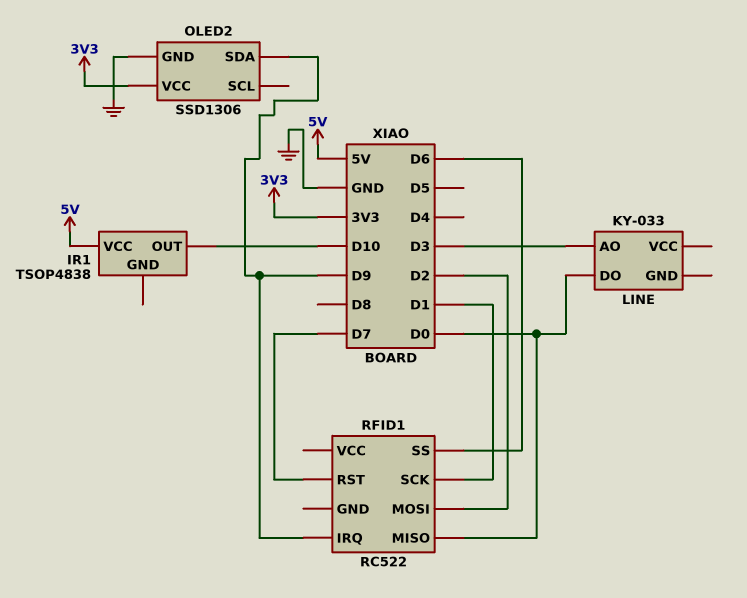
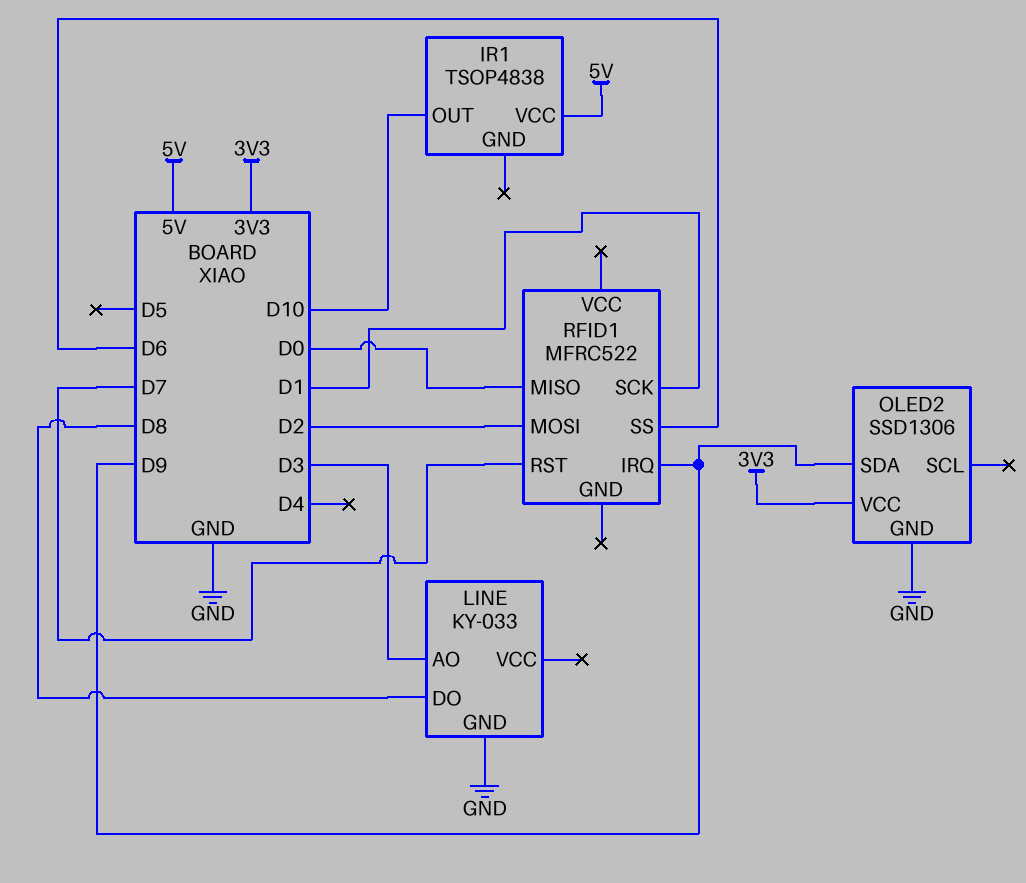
LINE pin DO: D0 -> D8
LINE pin GND: none -> GND
RFID1: RC522 -> MFRC522

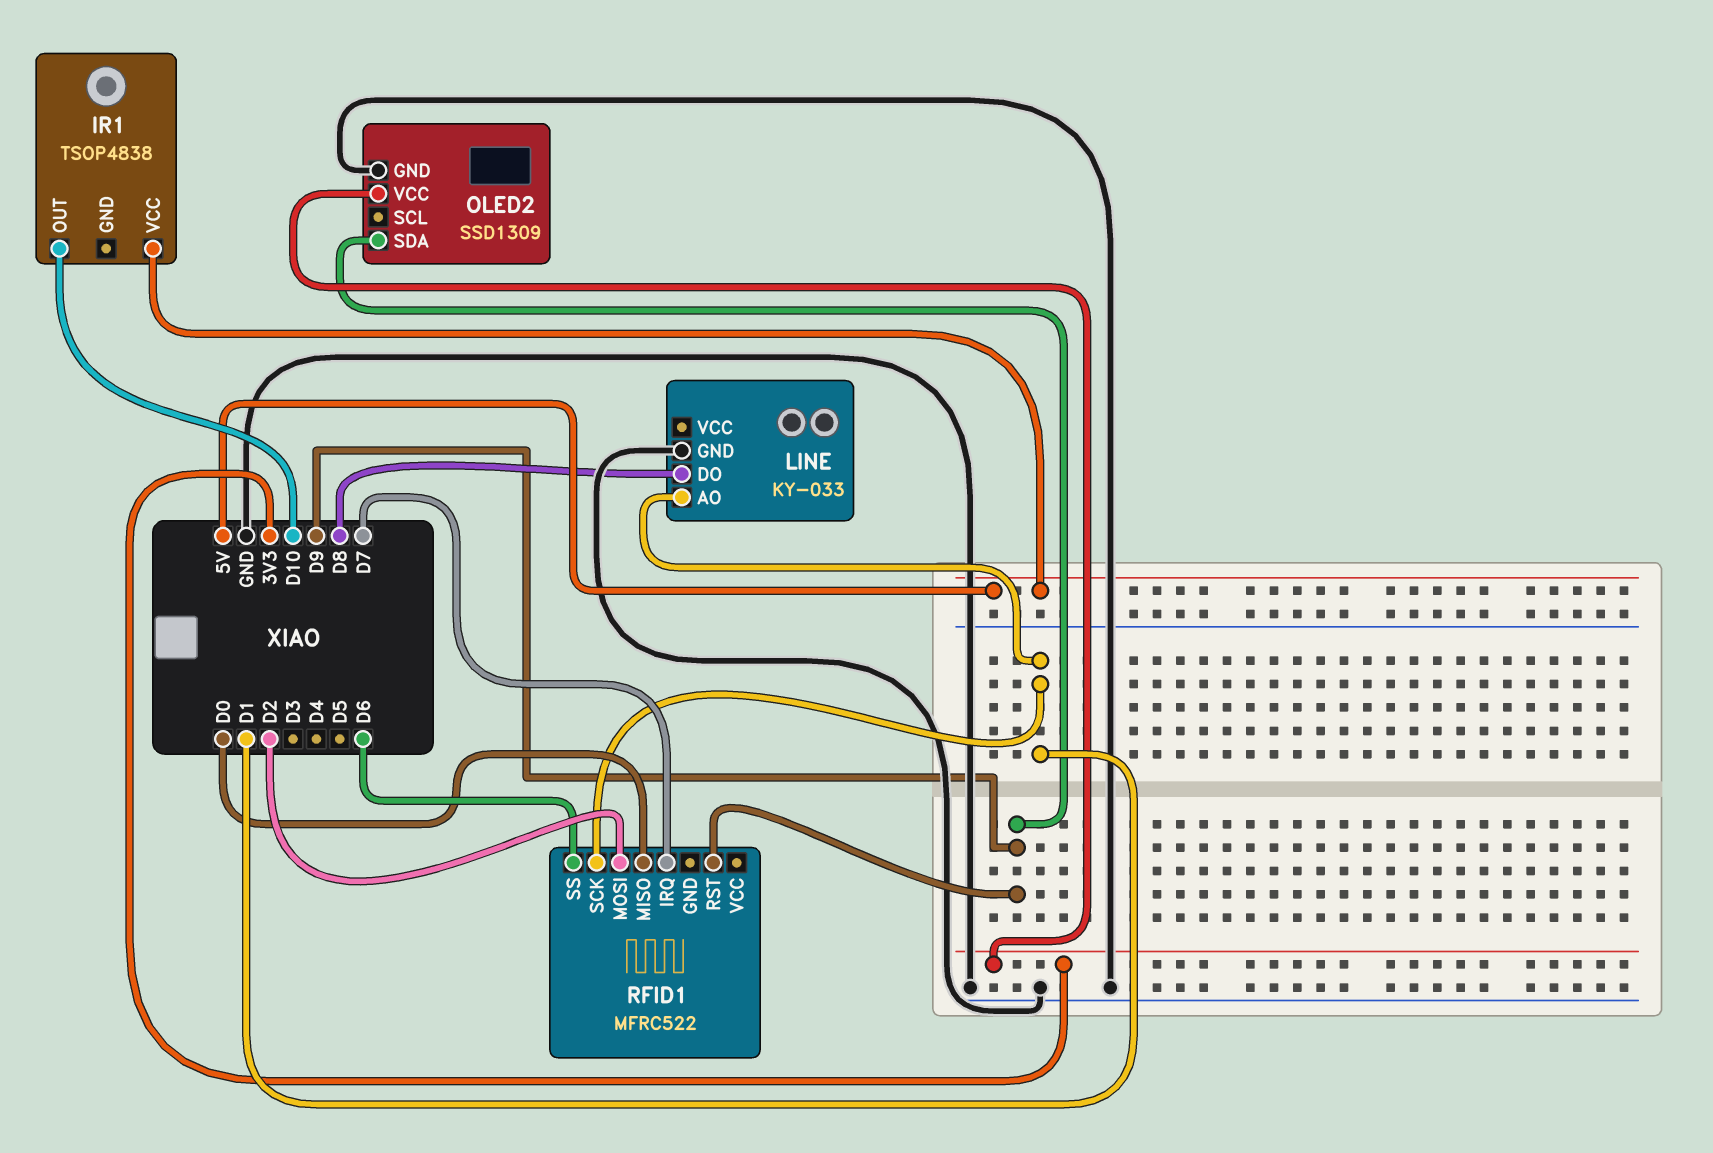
LINE pin AO: D3 -> D1
OLED2: SSD1306 -> SSD1309
RFID1 pin IRQ: D9 -> D7
RFID1 pin RST: D7 -> D9

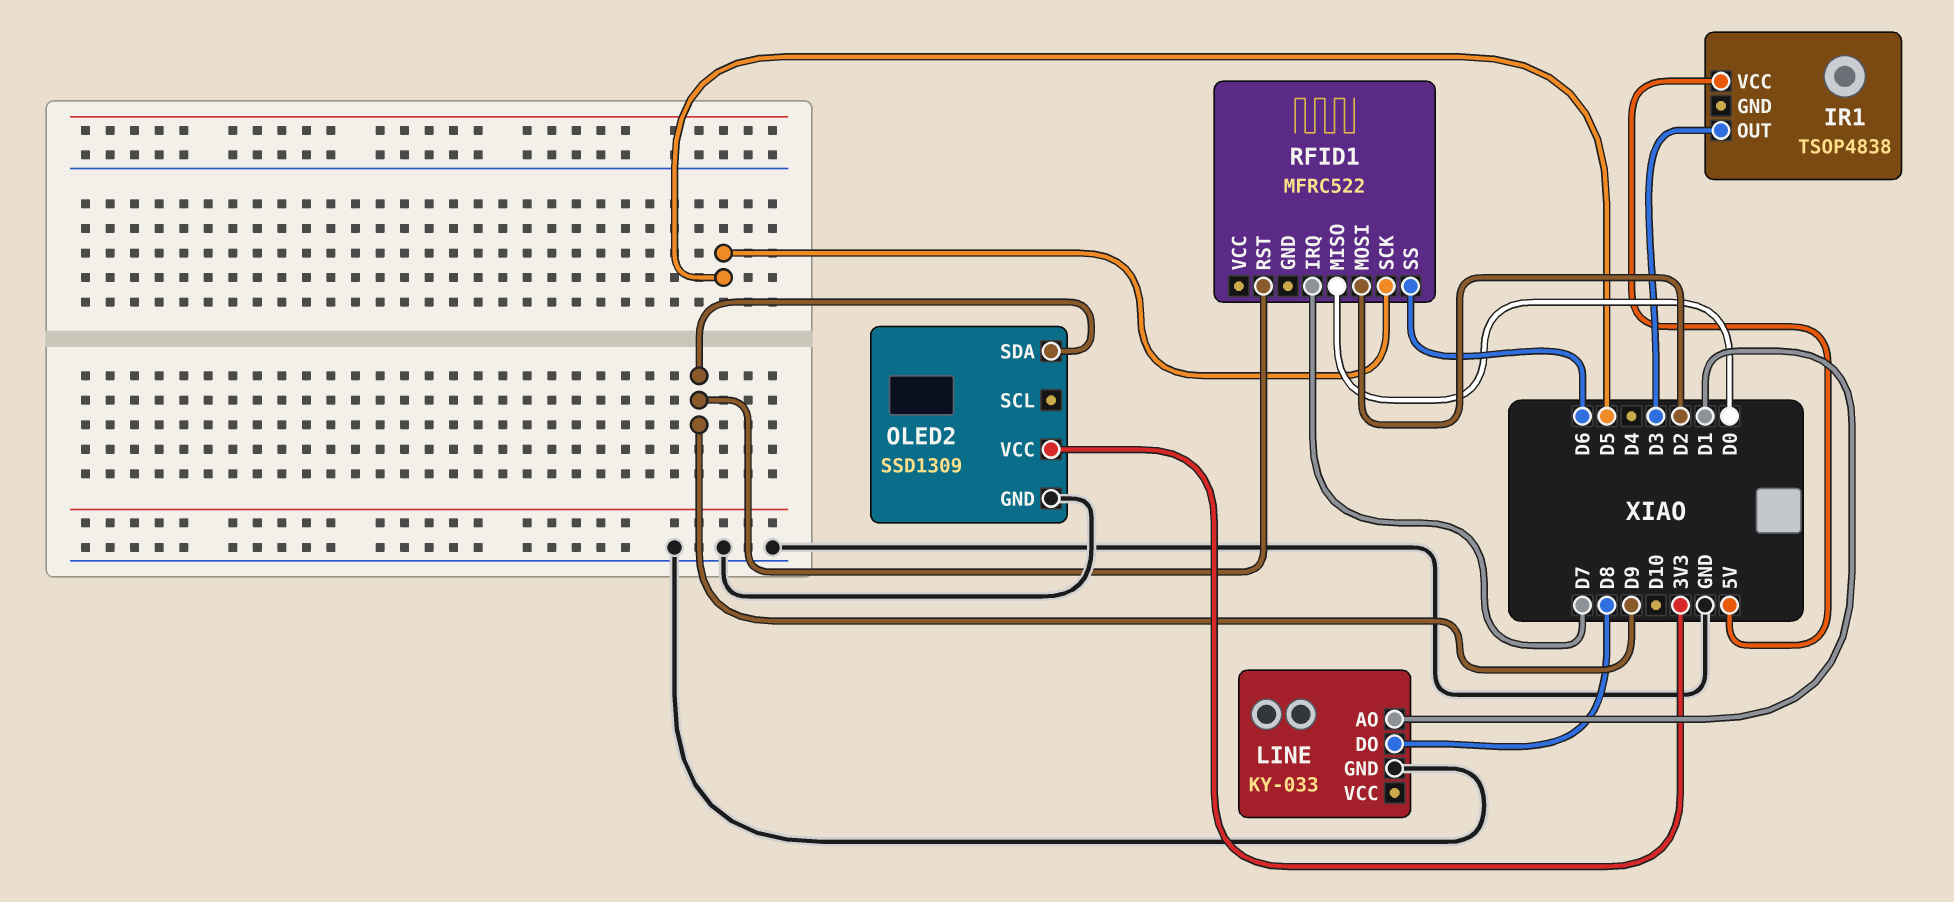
IR1 pin OUT: D10 -> D3
RFID1 pin SCK: D1 -> D5

